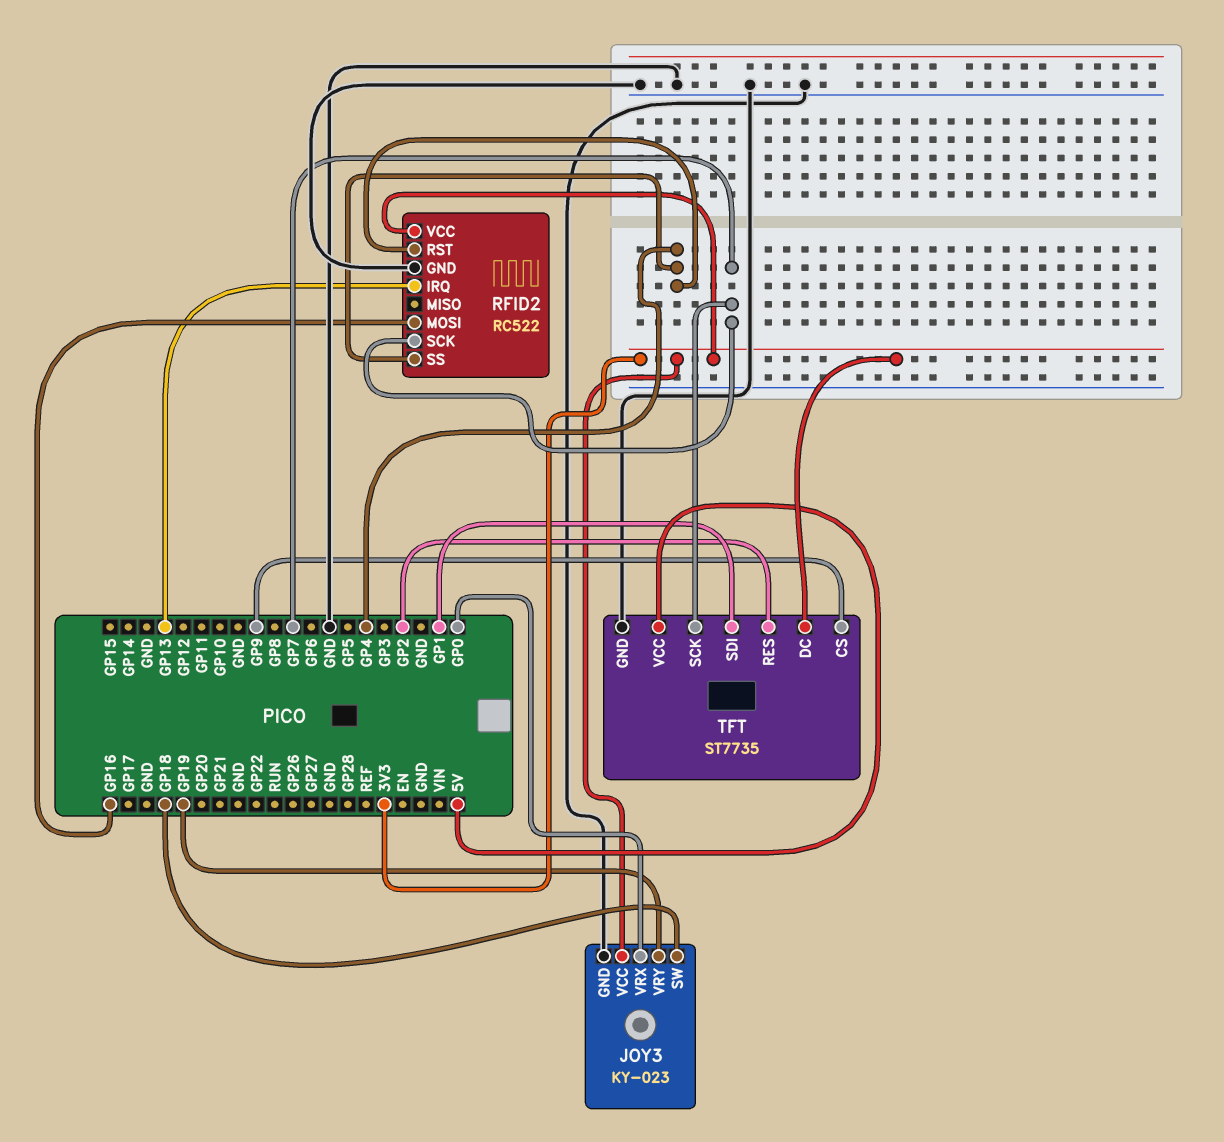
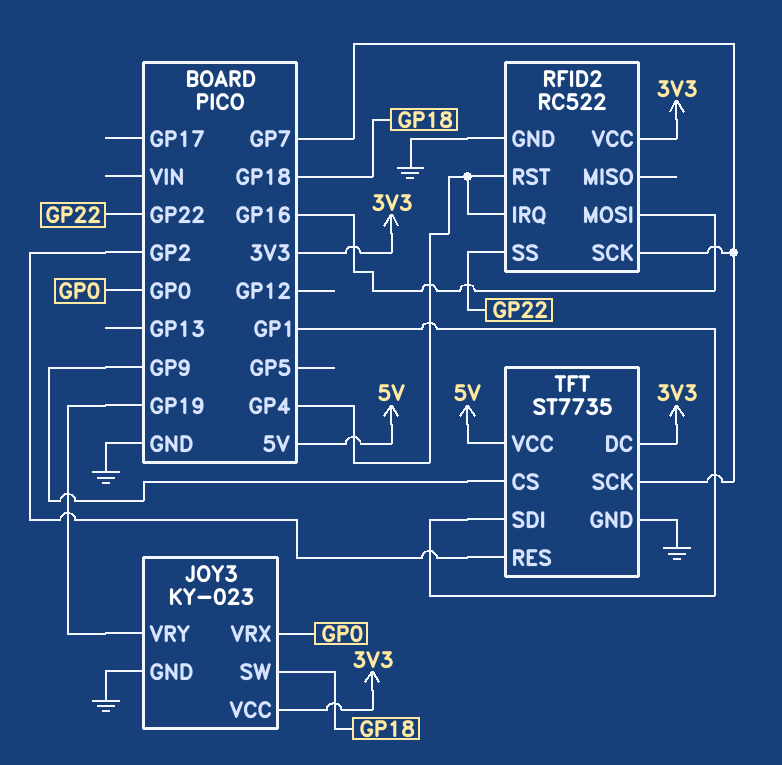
RFID2 pin IRQ: GP13 -> GP4
RFID2 pin SS: GP4 -> GP22

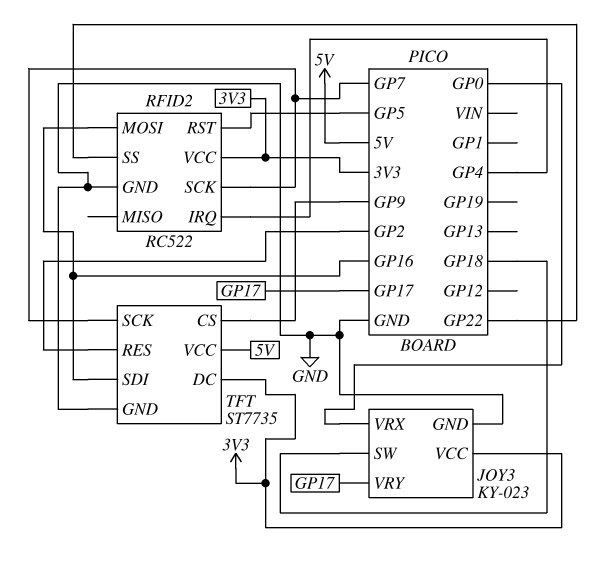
JOY3 pin VRY: GP19 -> GP17
RFID2 pin RST: GP4 -> GP5
TFT pin SDI: GP1 -> GP16

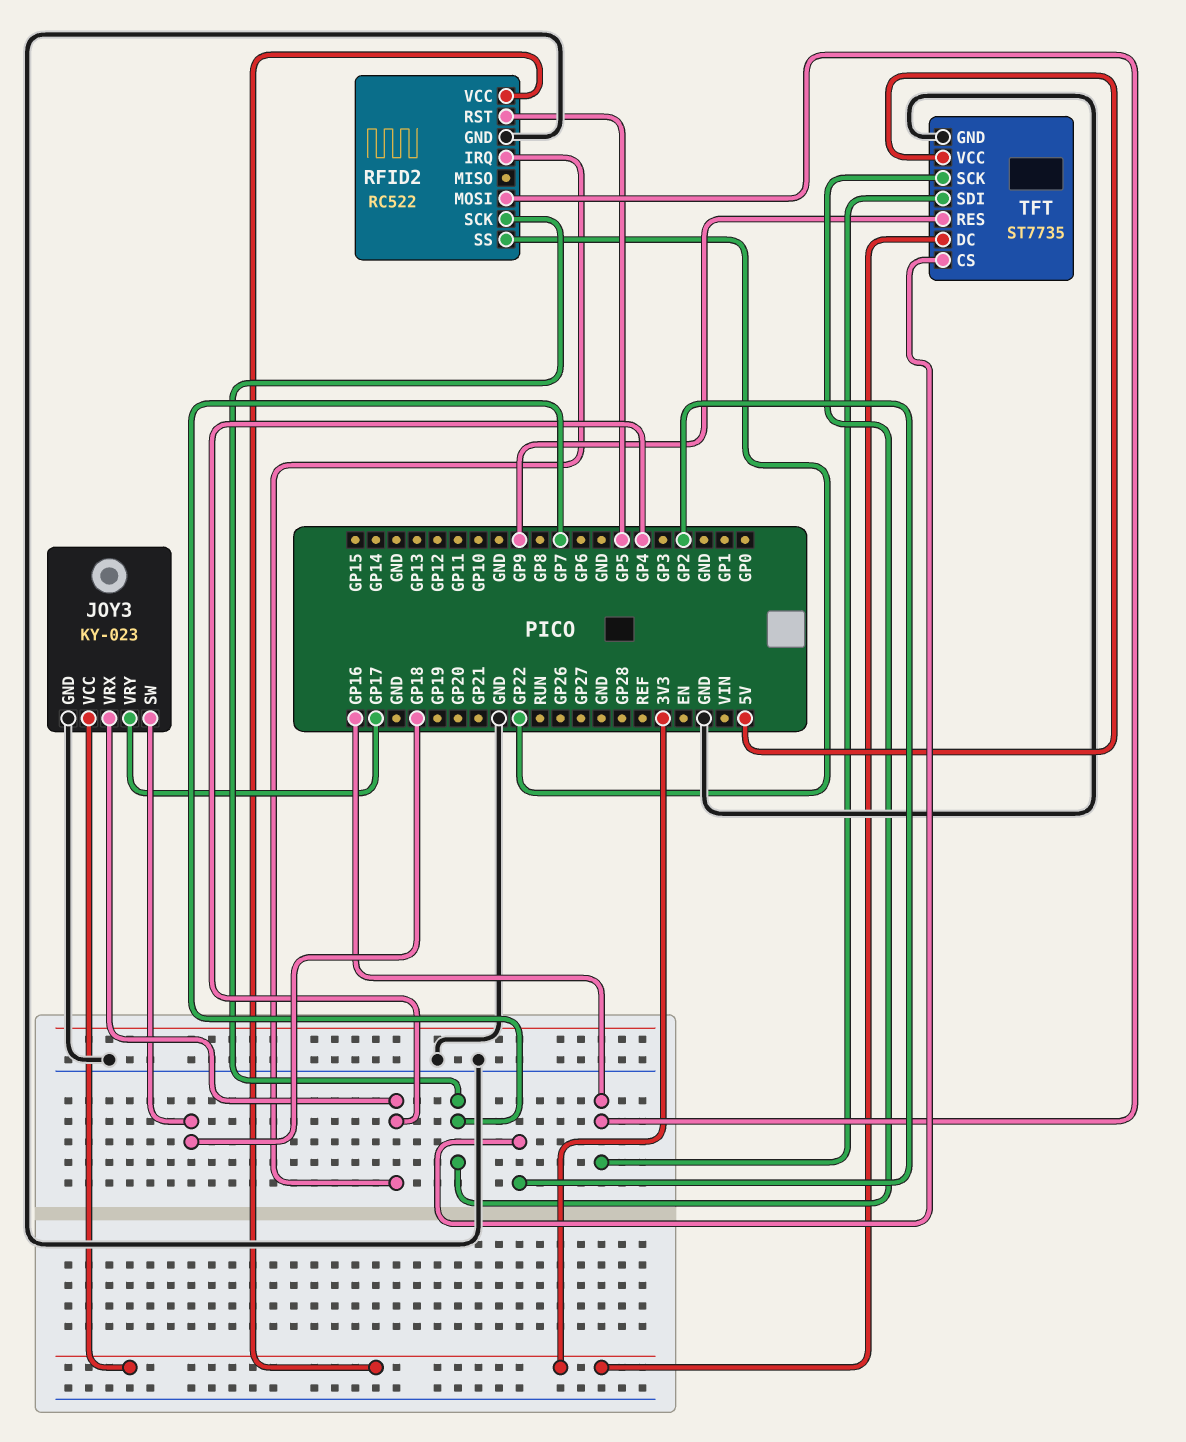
JOY3 pin VRX: GP0 -> GP4
TFT pin CS: GP9 -> GP2
TFT pin RES: GP2 -> GP9

